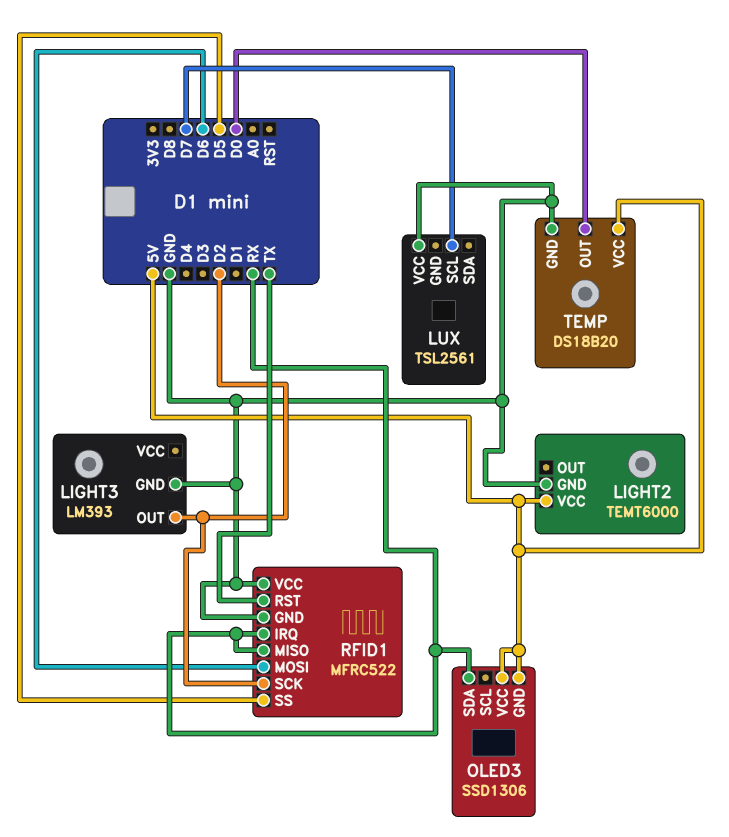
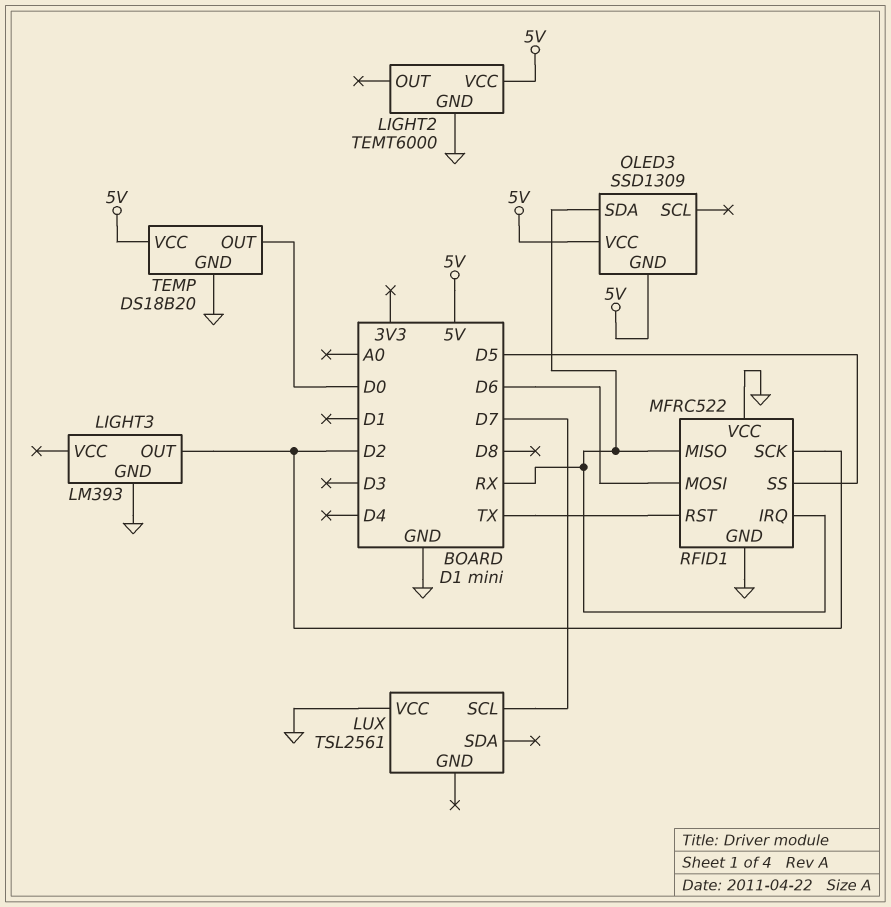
OLED3: SSD1306 -> SSD1309

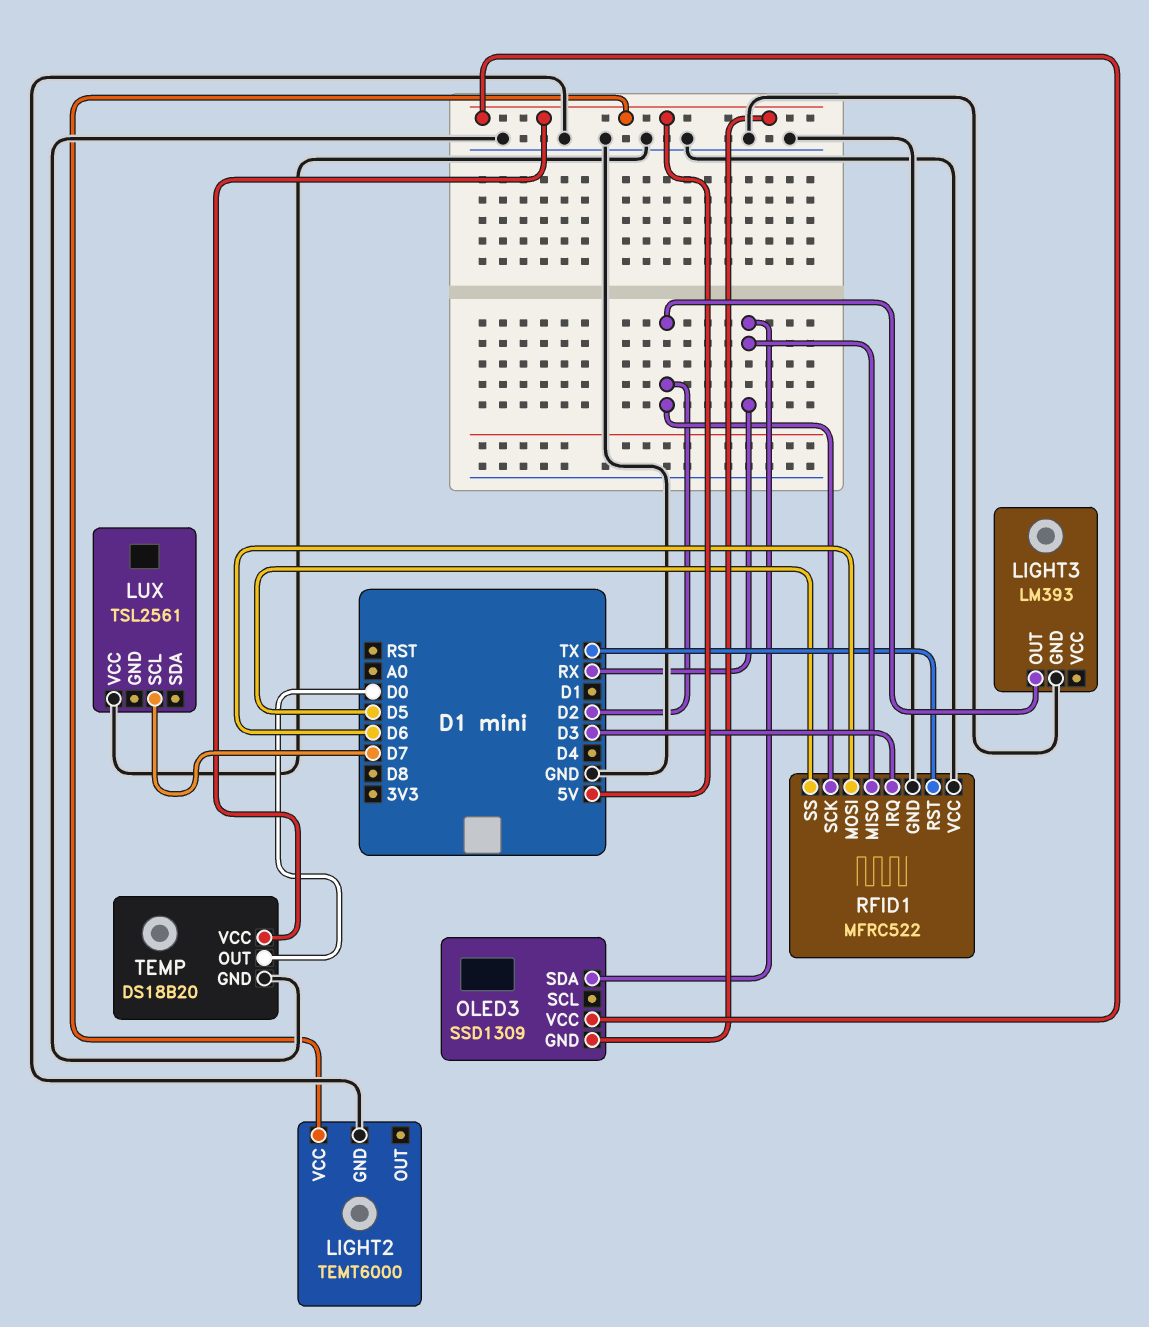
RFID1 pin IRQ: RX -> D3

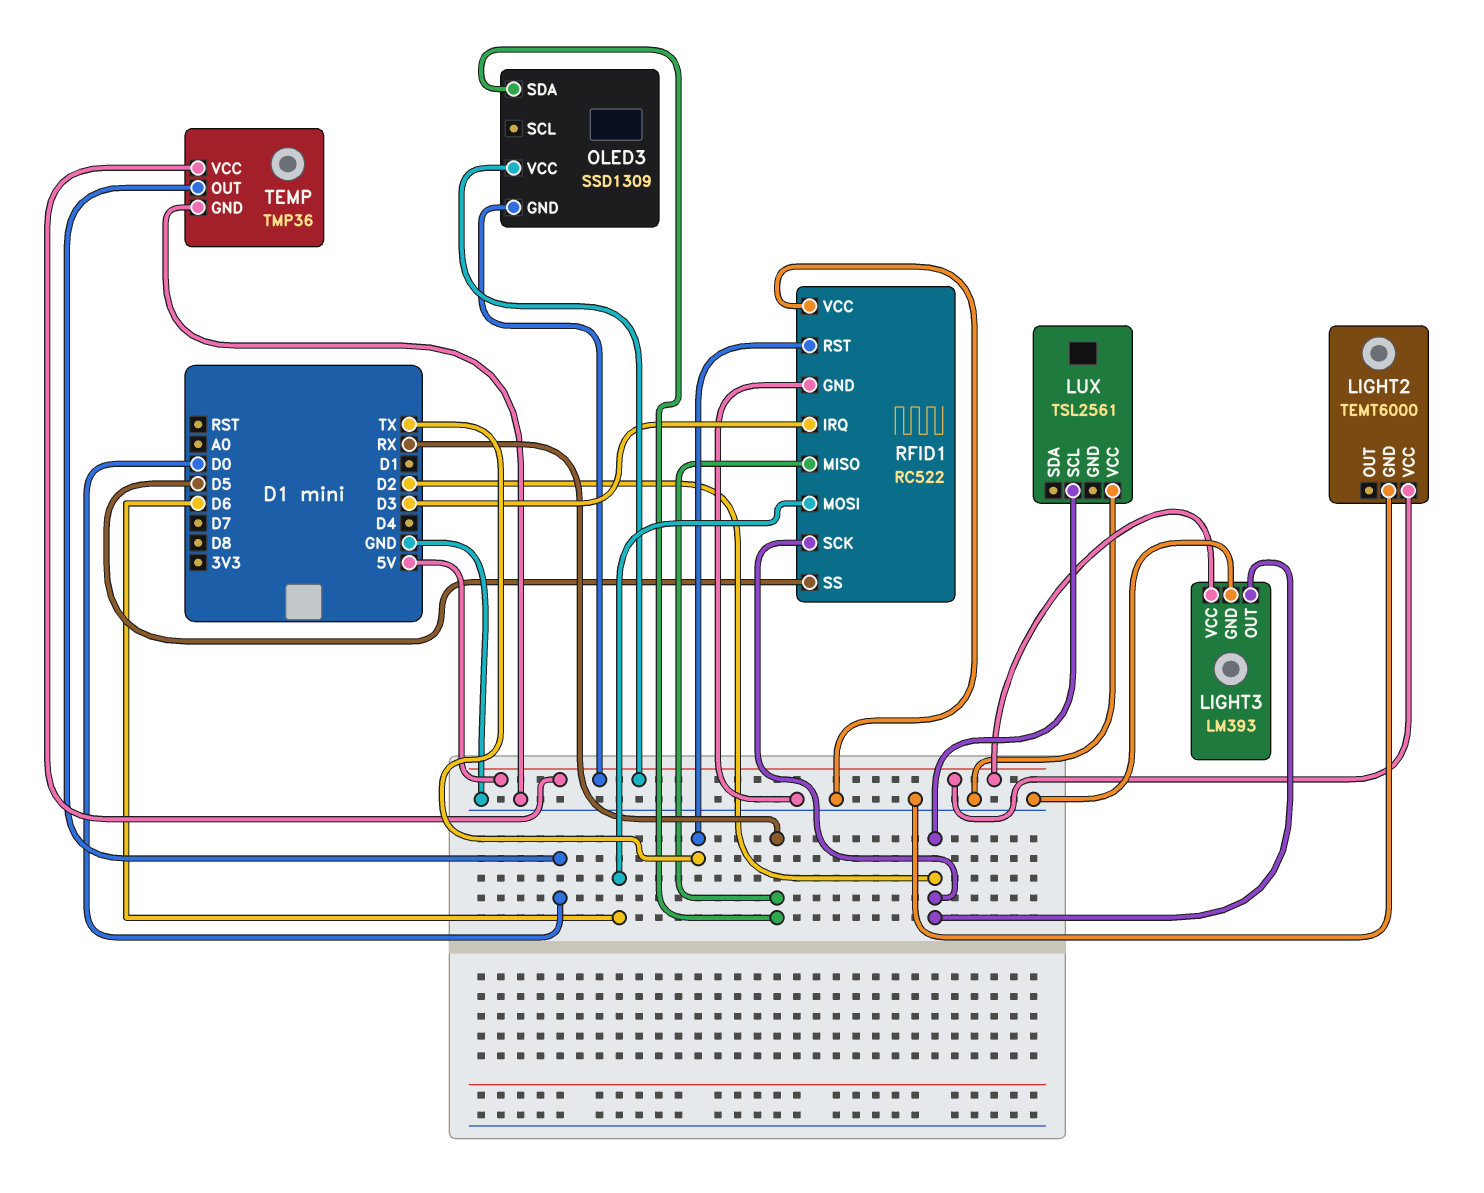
LIGHT3 pin VCC: none -> 5V
LUX pin SCL: D7 -> D2
RFID1: MFRC522 -> RC522
TEMP: DS18B20 -> TMP36

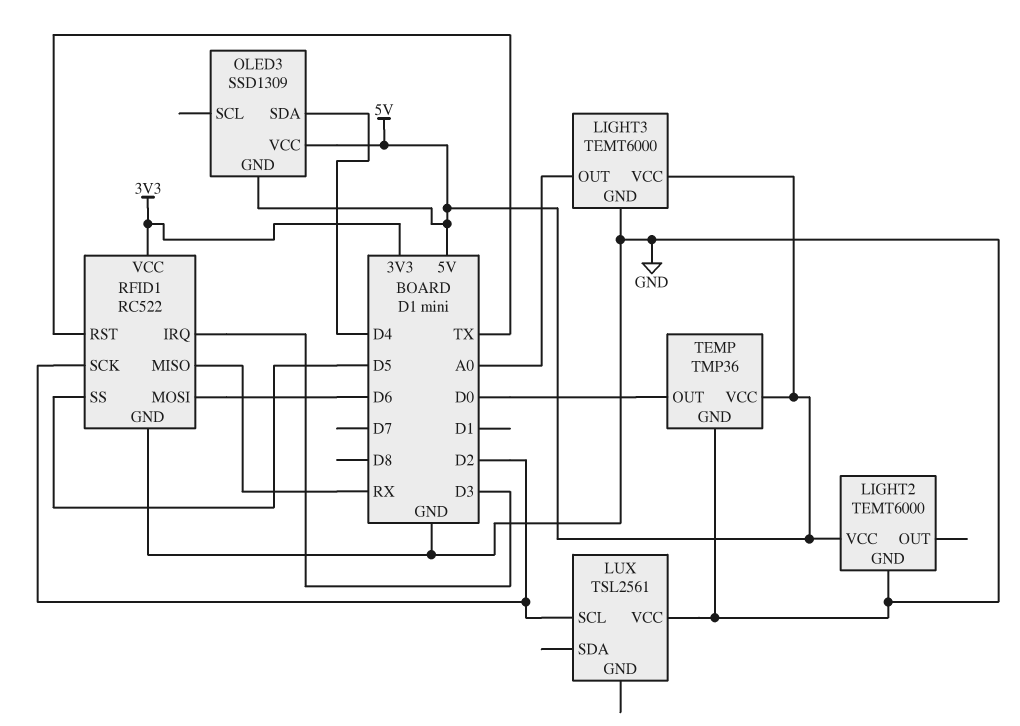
LIGHT3: LM393 -> TEMT6000
LIGHT3 pin OUT: D2 -> A0
OLED3 pin SDA: RX -> D4
RFID1 pin VCC: GND -> 3V3

